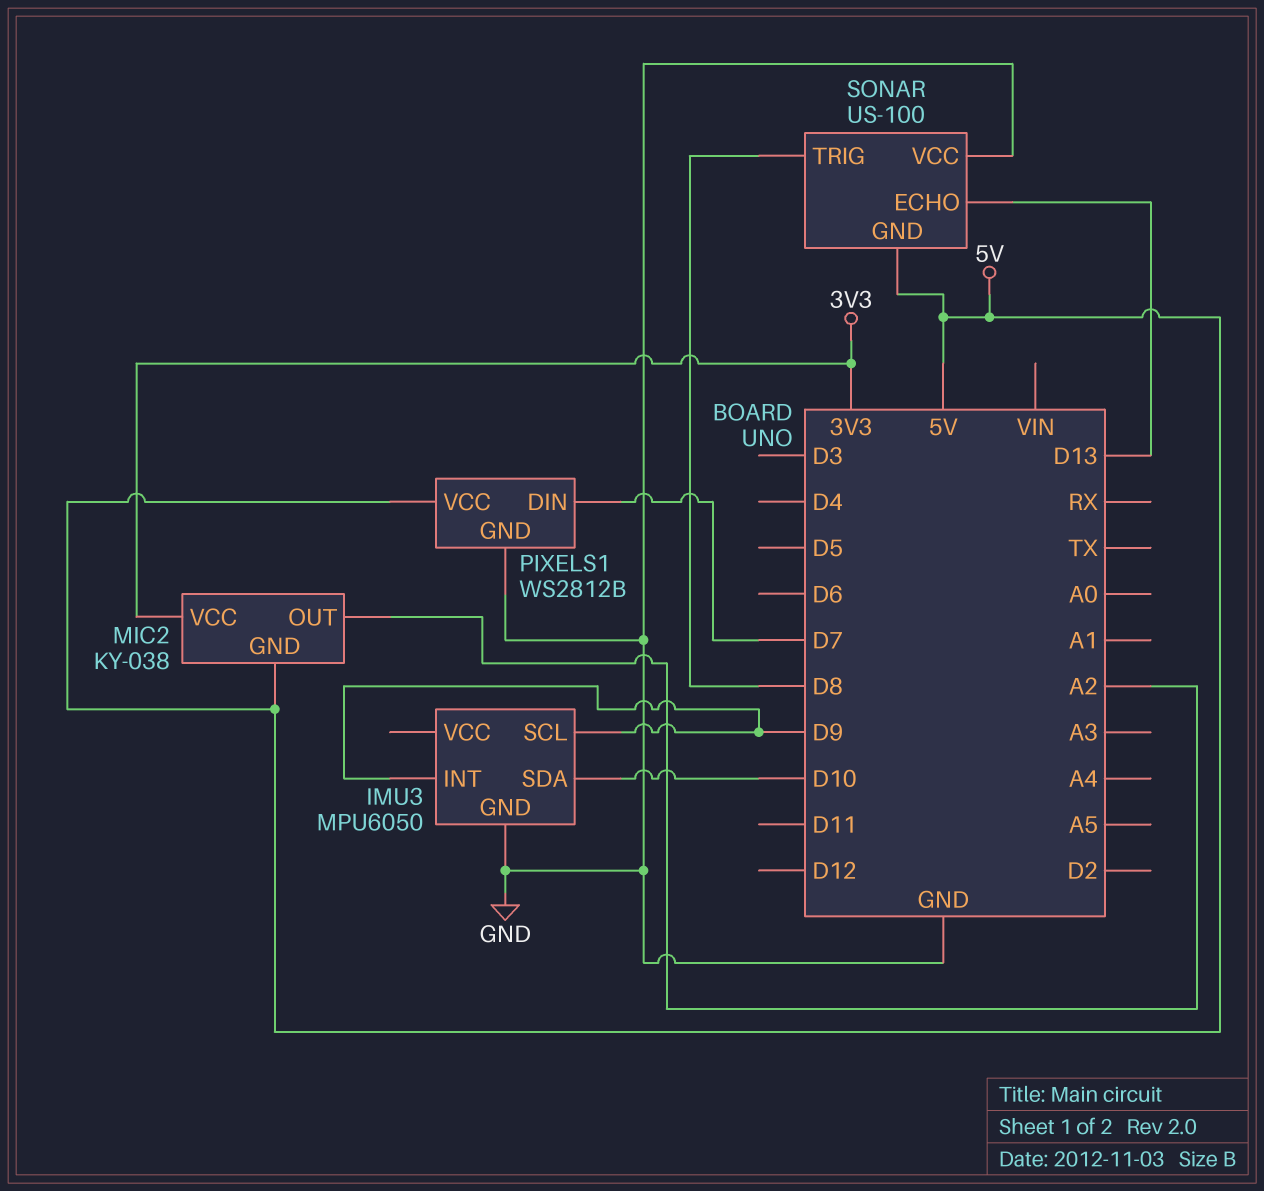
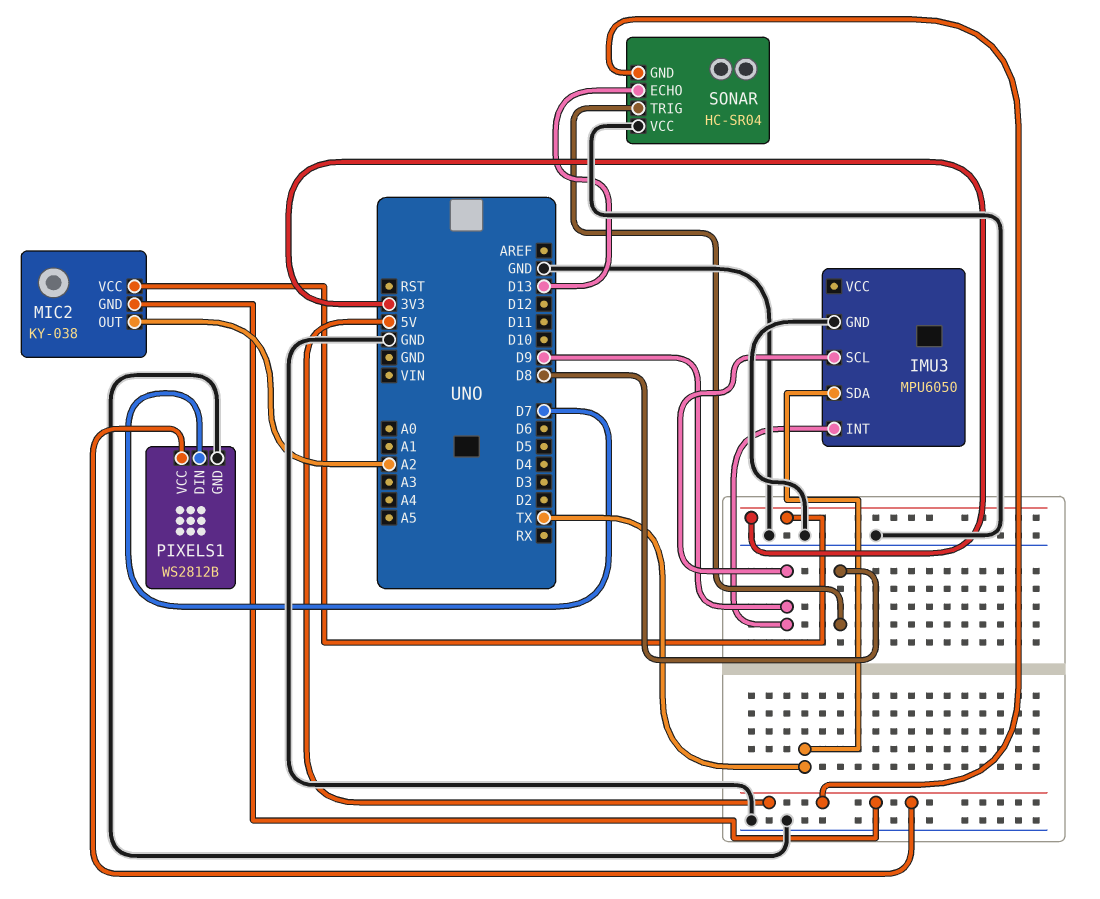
IMU3 pin SDA: D10 -> TX
SONAR: US-100 -> HC-SR04

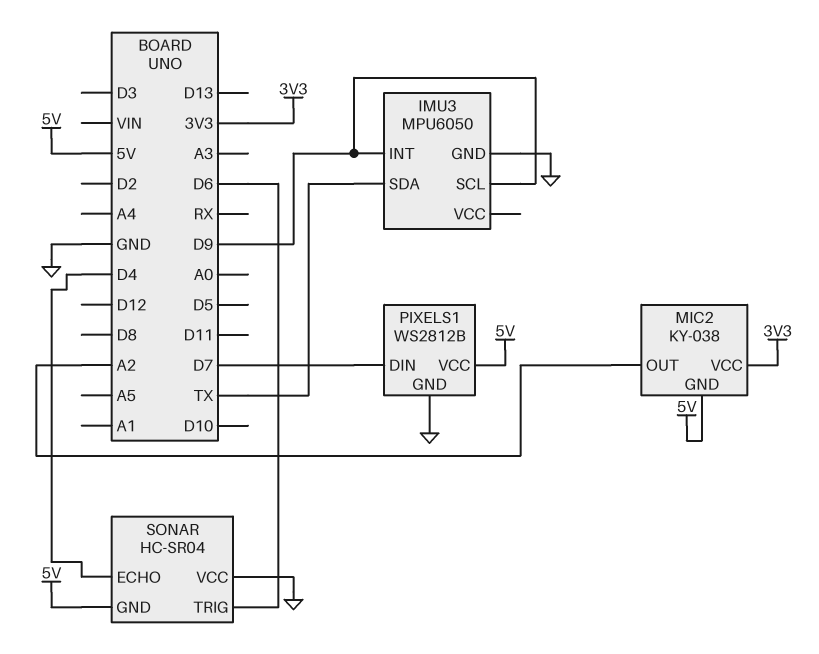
SONAR pin ECHO: D13 -> D4
SONAR pin TRIG: D8 -> D6

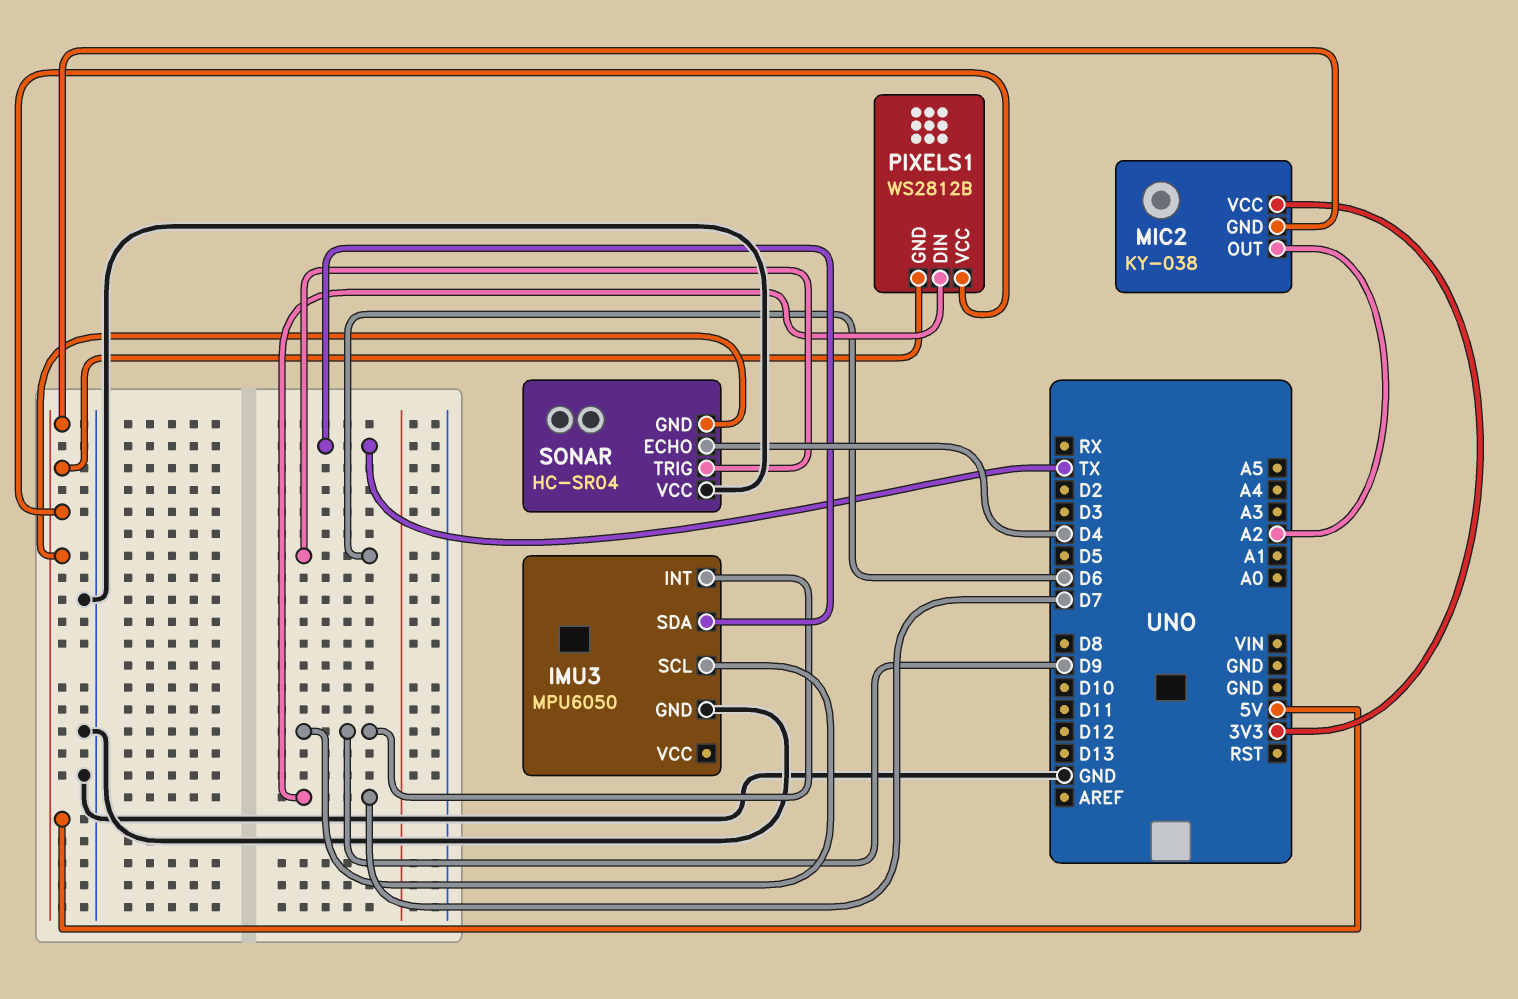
PIXELS1 pin GND: GND -> 5V

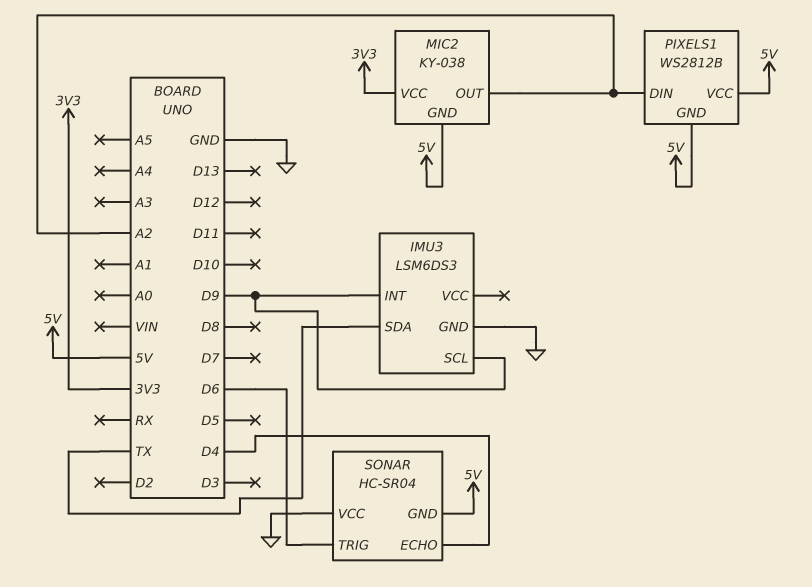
IMU3: MPU6050 -> LSM6DS3
PIXELS1 pin DIN: D7 -> A2

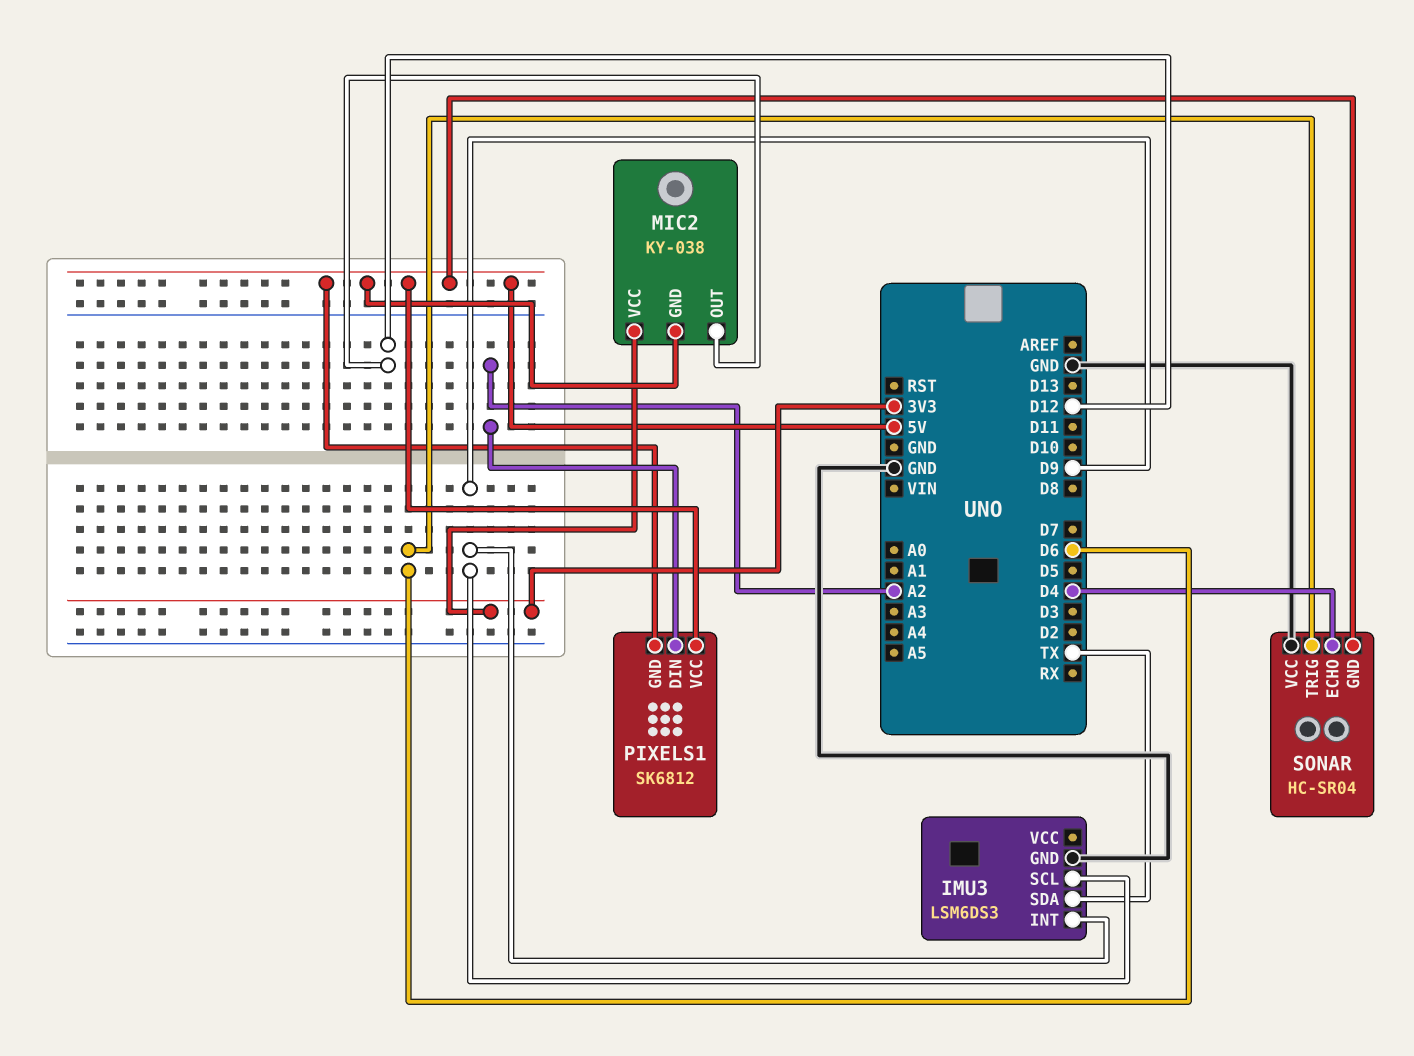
MIC2 pin OUT: A2 -> D12
PIXELS1: WS2812B -> SK6812

